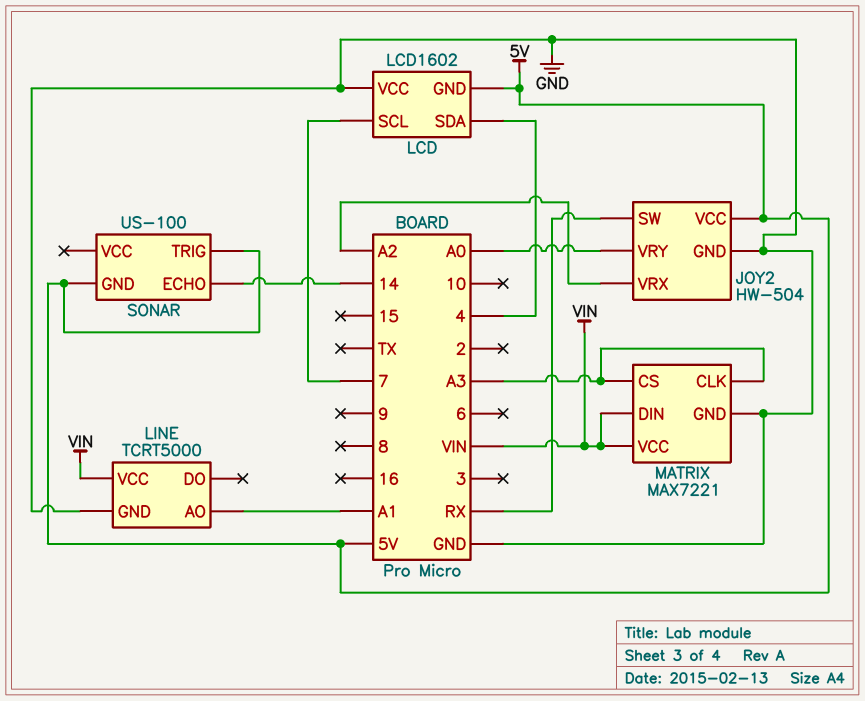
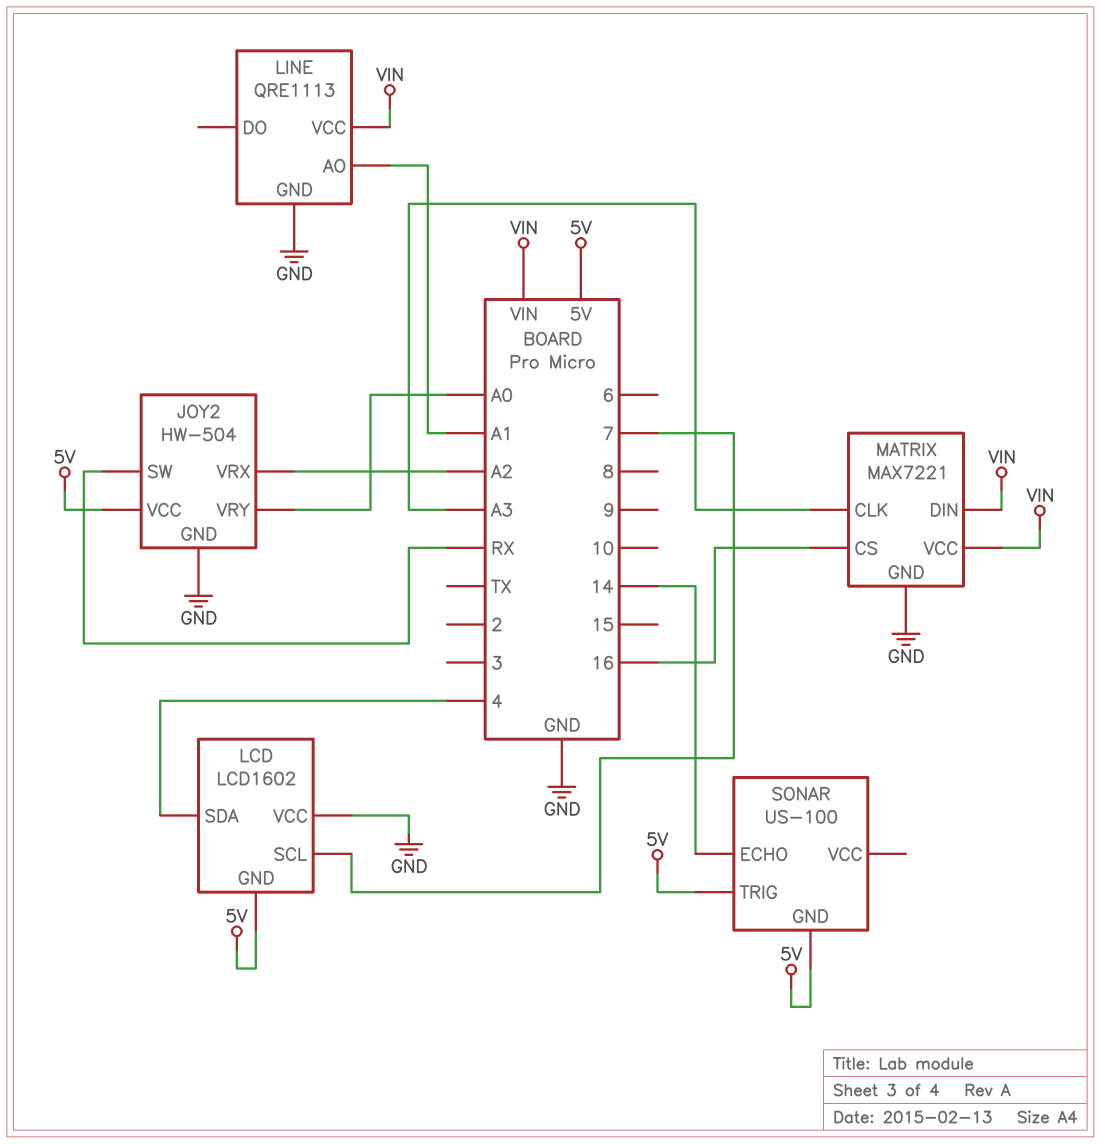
LINE: TCRT5000 -> QRE1113
MATRIX pin CS: A3 -> 16

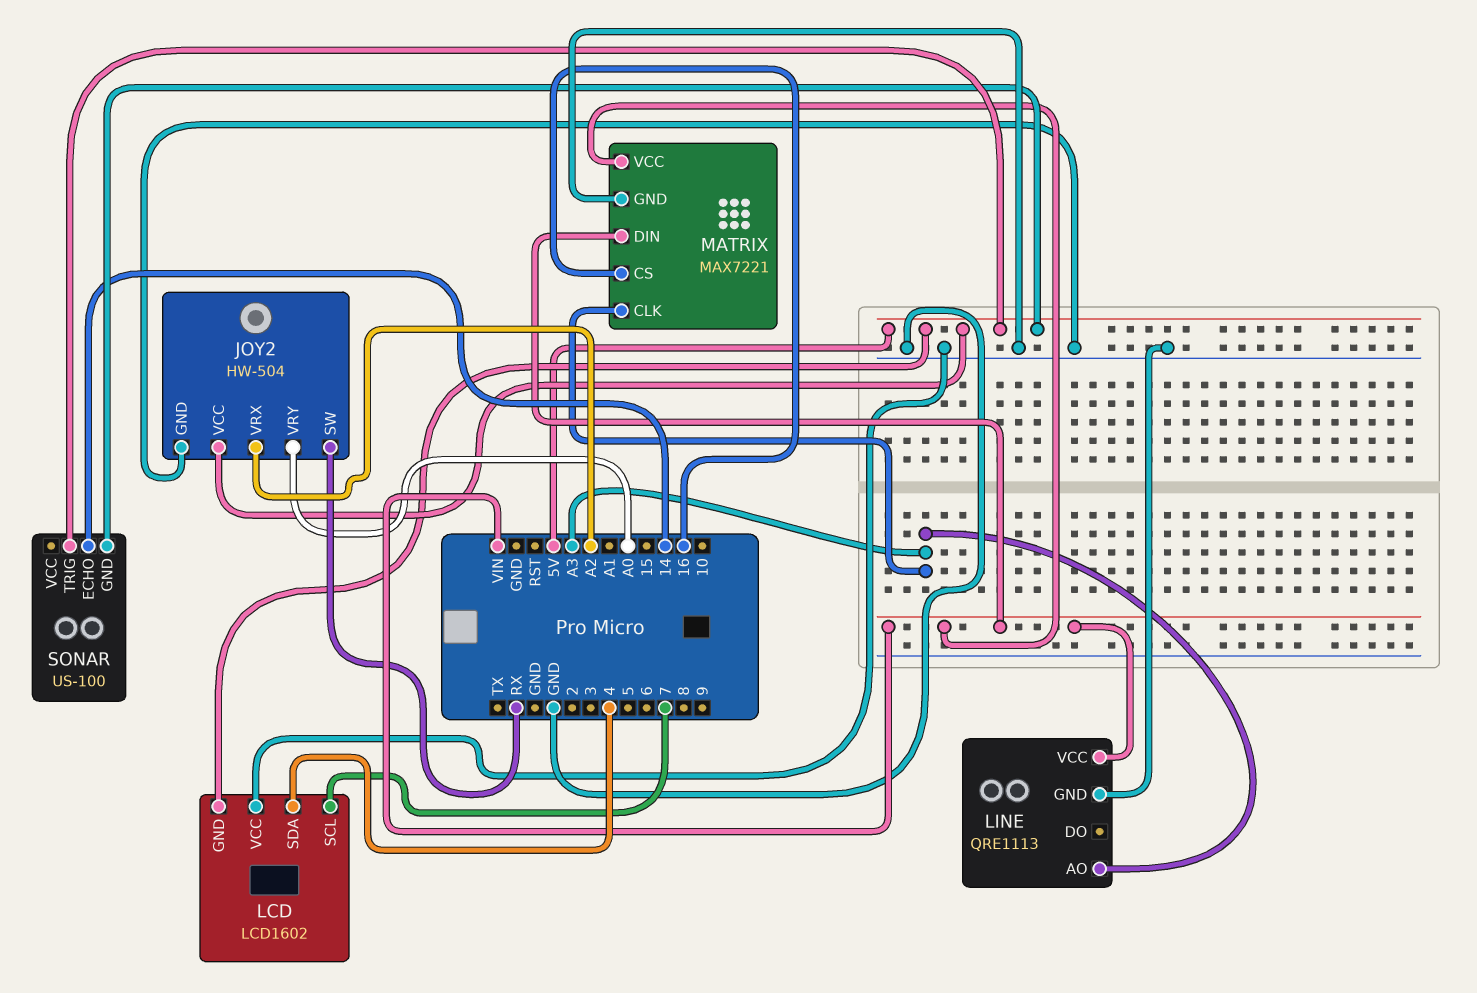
LINE pin AO: A1 -> A3

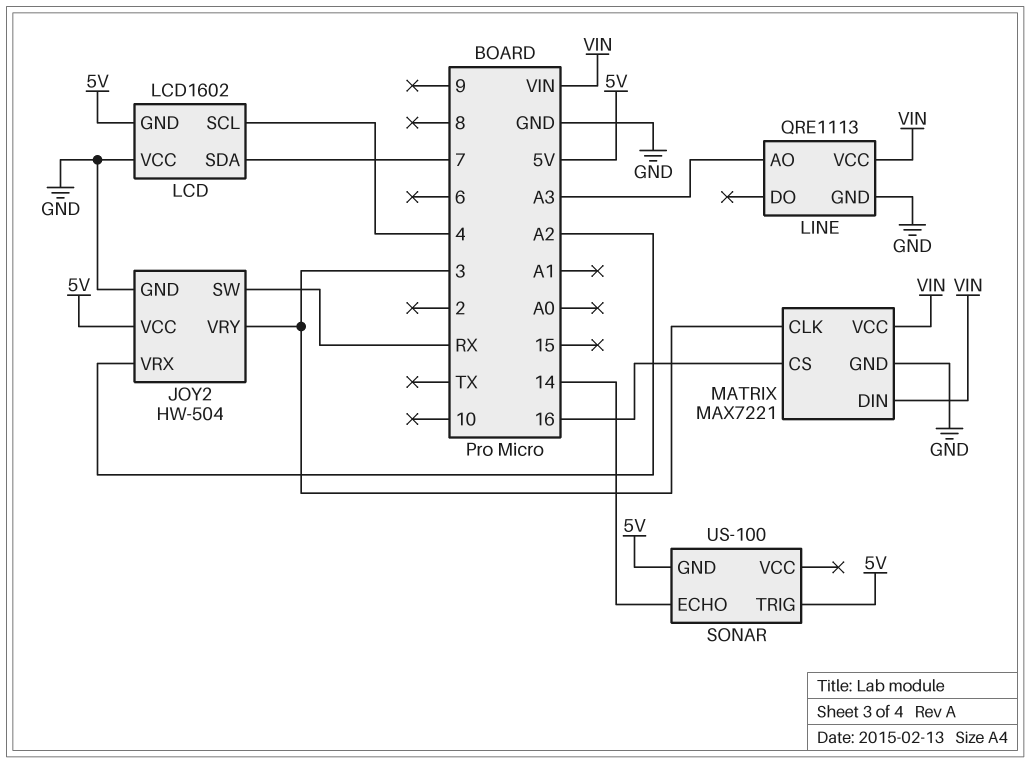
JOY2 pin VRY: A0 -> 3
LCD pin SCL: 7 -> 4
LCD pin SDA: 4 -> 7
MATRIX pin CLK: A3 -> 3

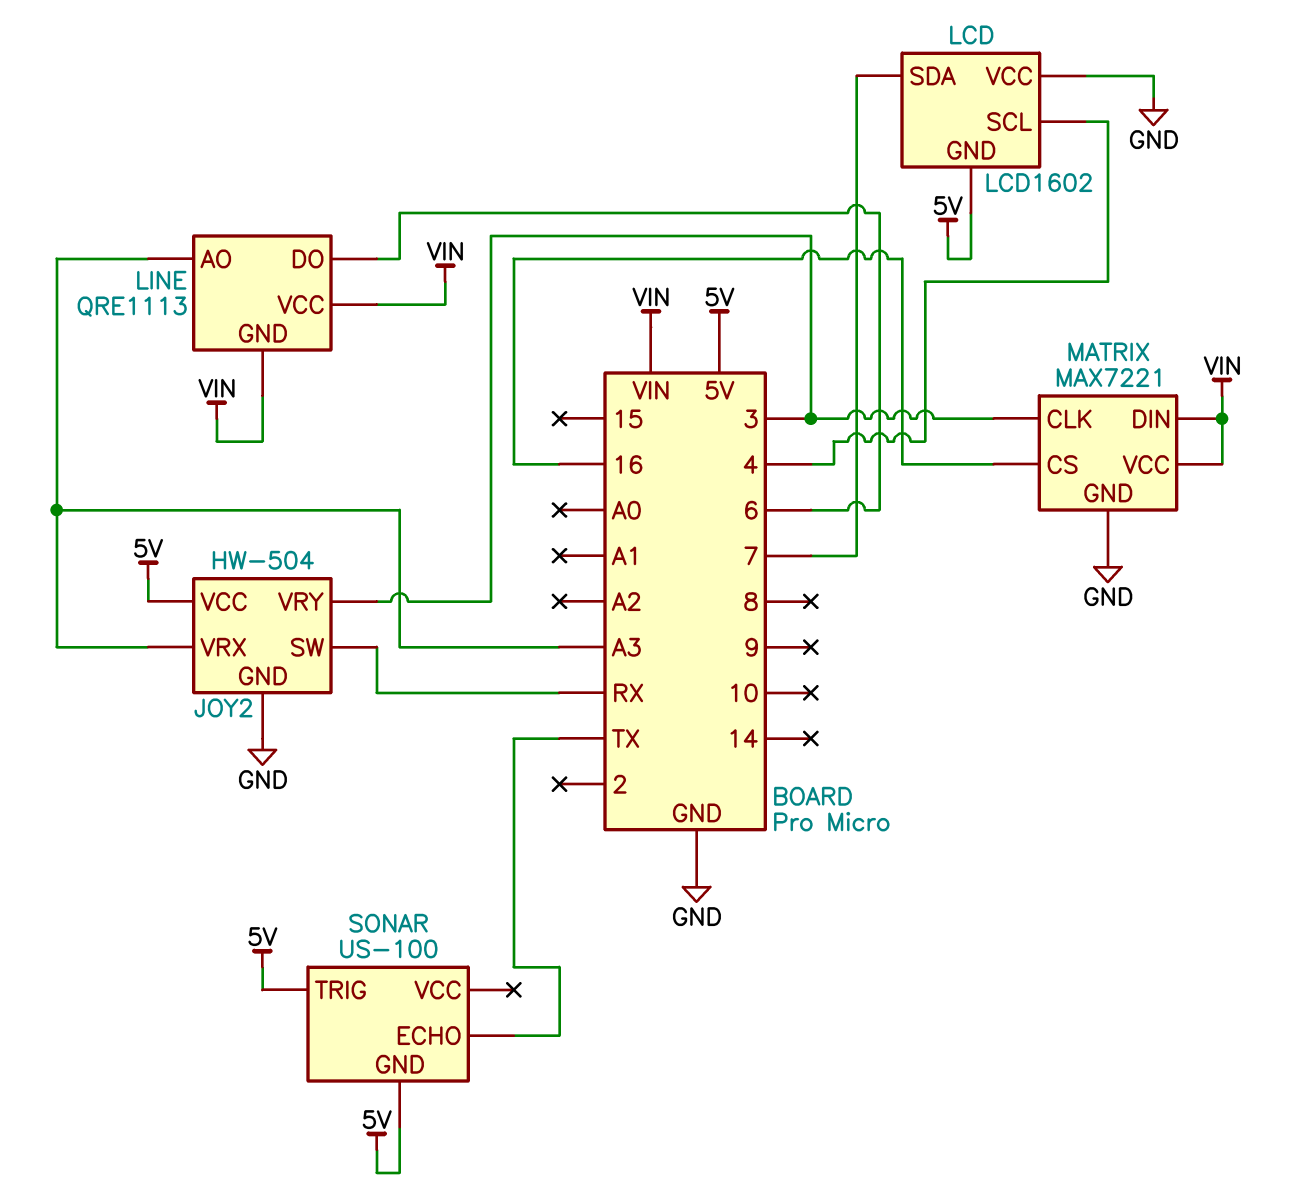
JOY2 pin VRX: A2 -> A3
LINE pin DO: none -> 6
LINE pin GND: GND -> VIN
SONAR pin ECHO: 14 -> TX

